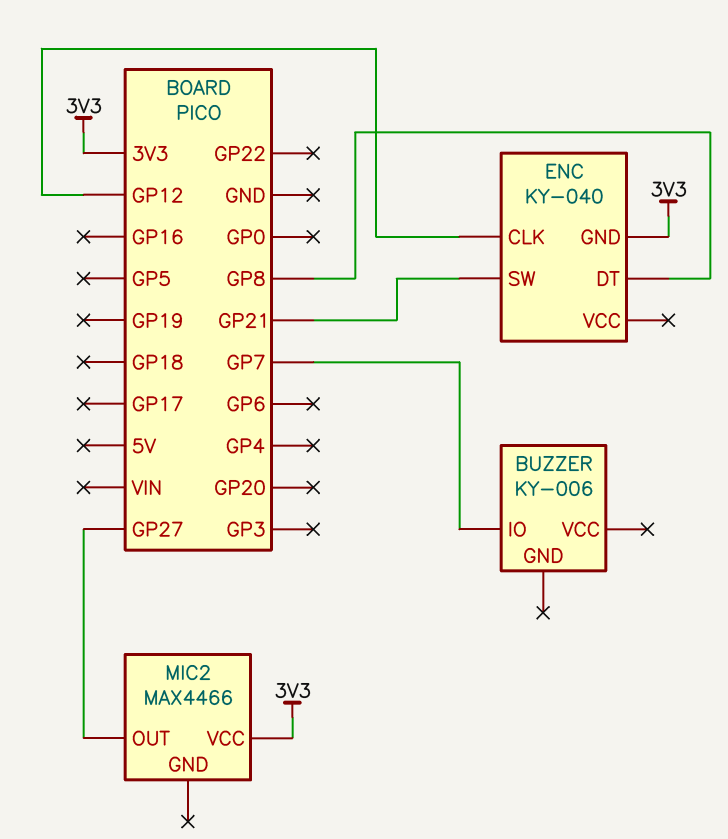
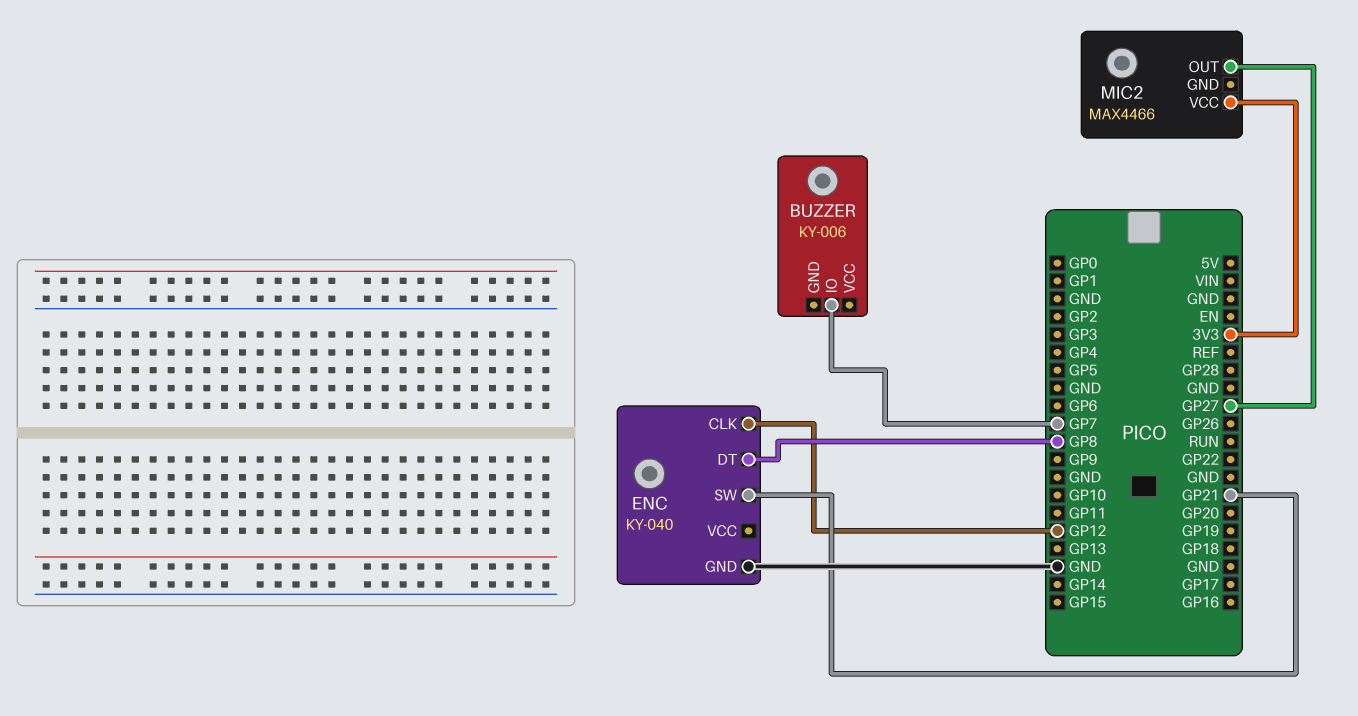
ENC pin GND: 3V3 -> GND

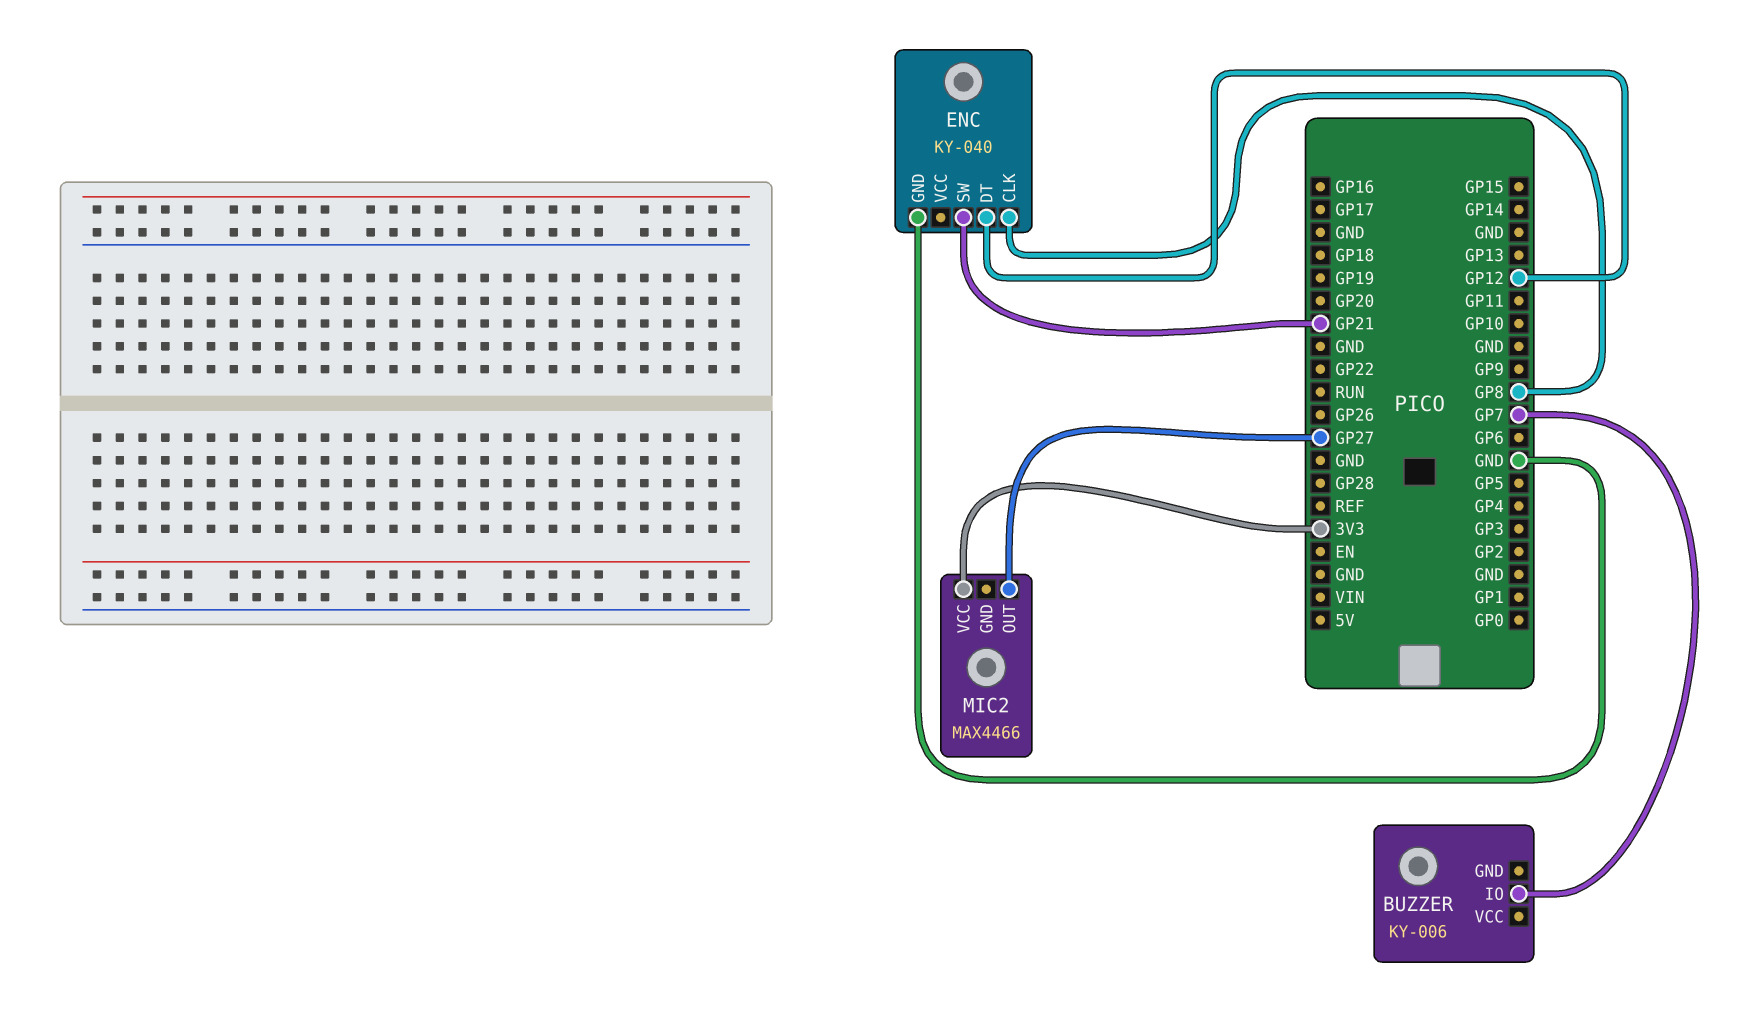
ENC pin CLK: GP12 -> GP8
ENC pin DT: GP8 -> GP12

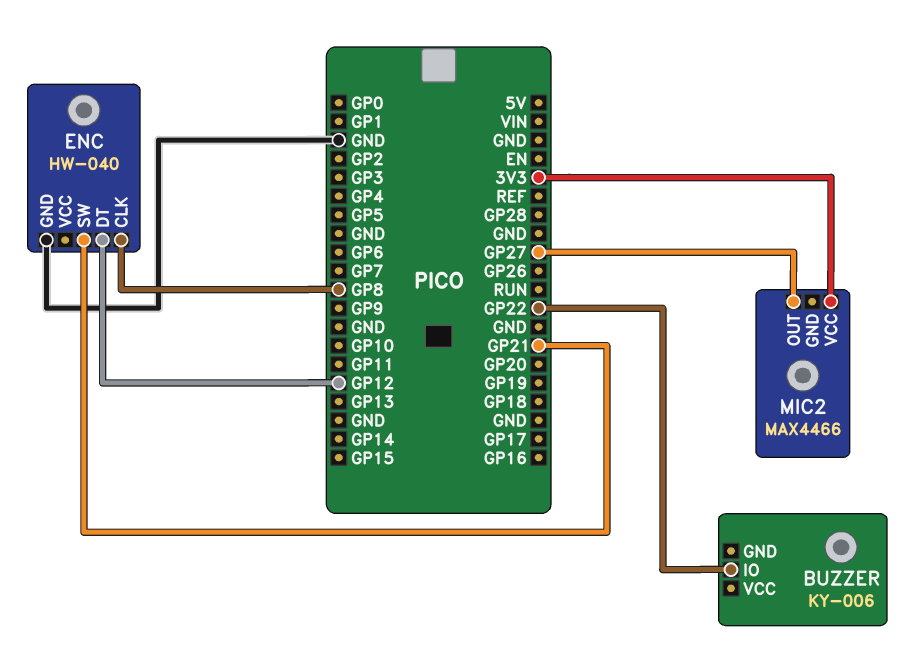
BUZZER pin IO: GP7 -> GP22
ENC: KY-040 -> HW-040

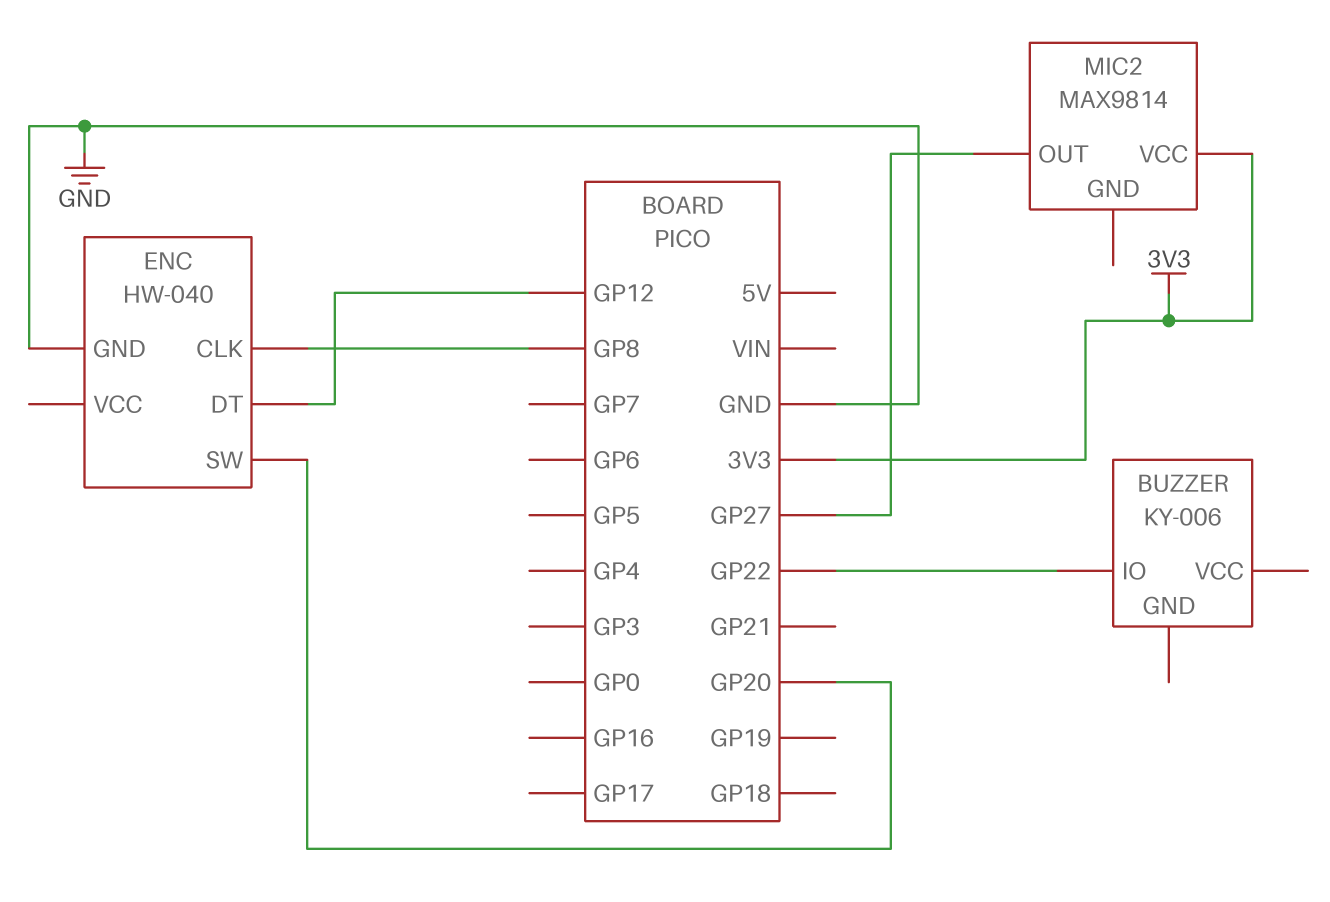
ENC pin SW: GP21 -> GP20
MIC2: MAX4466 -> MAX9814

